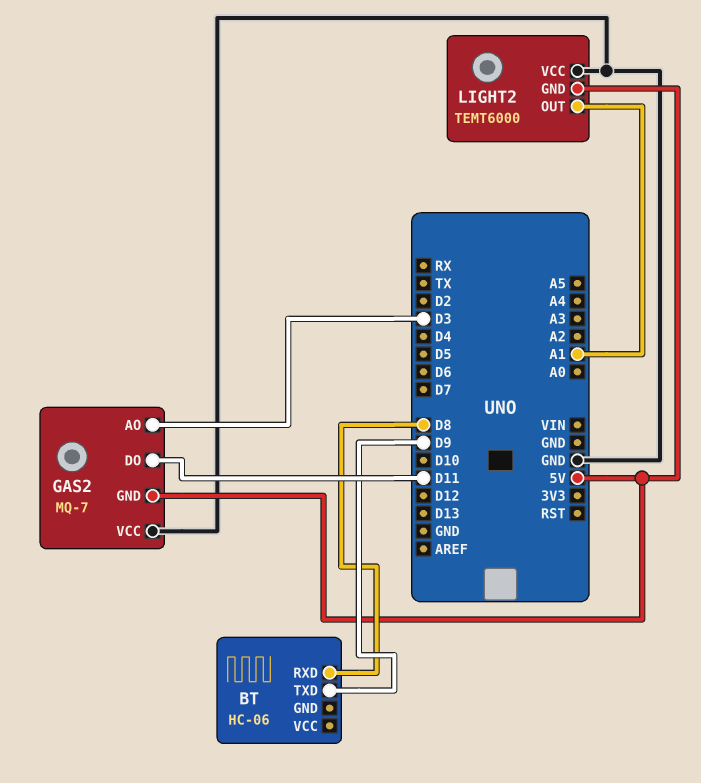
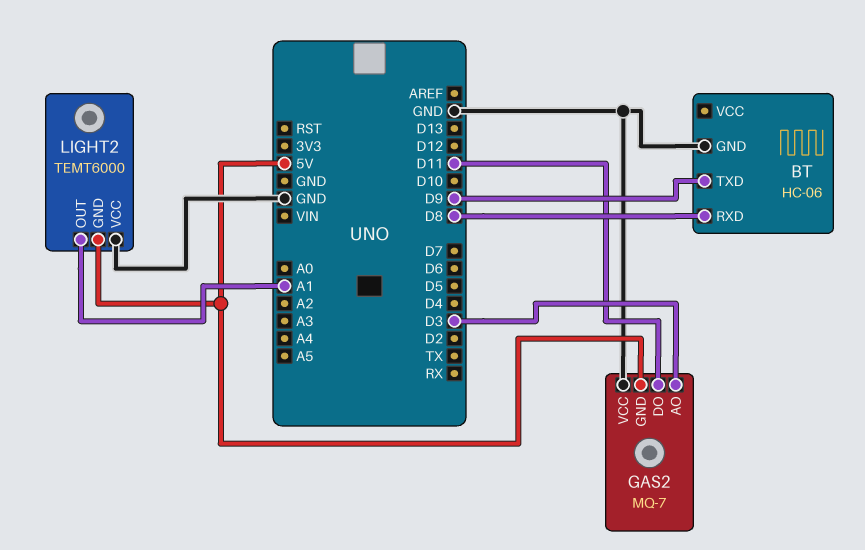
BT pin GND: none -> GND

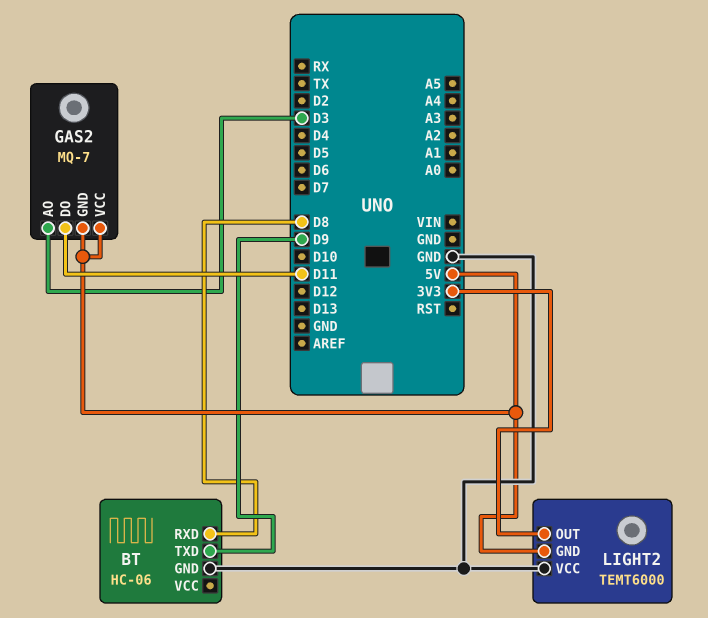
GAS2 pin VCC: GND -> 5V
LIGHT2 pin OUT: A1 -> 3V3

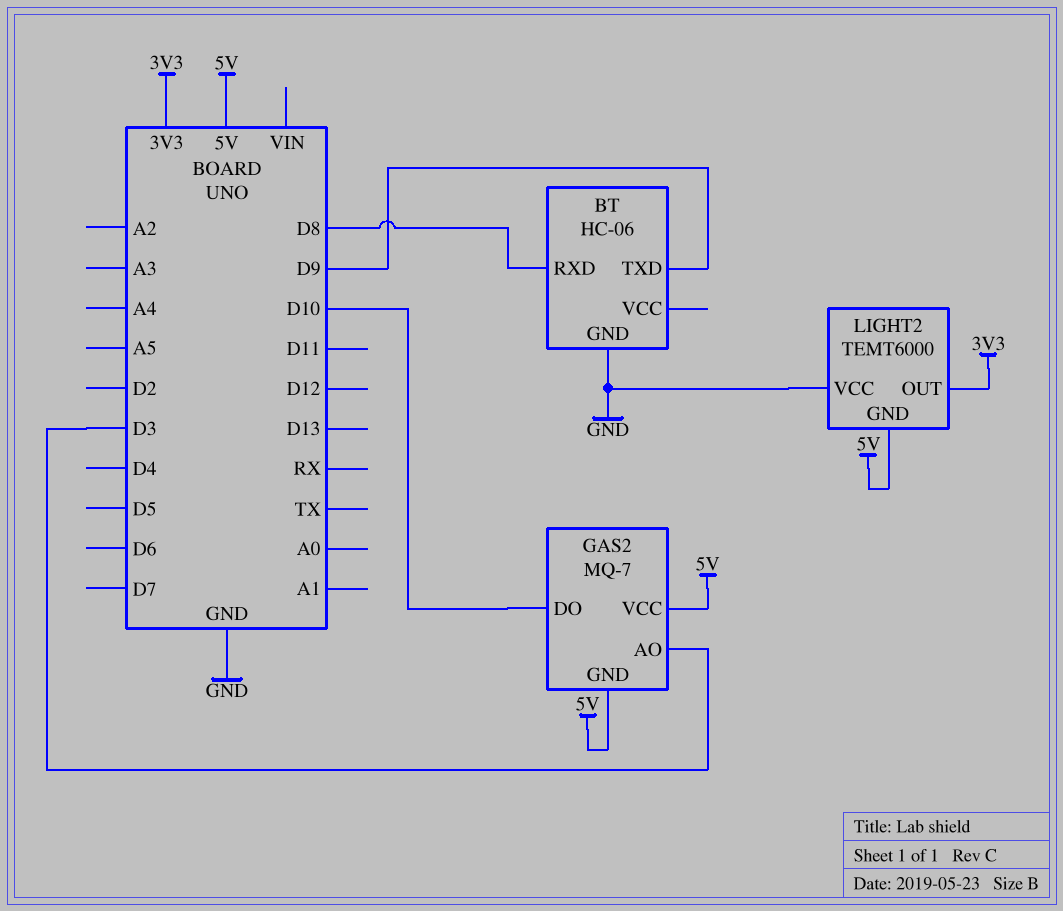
GAS2 pin DO: D11 -> D10

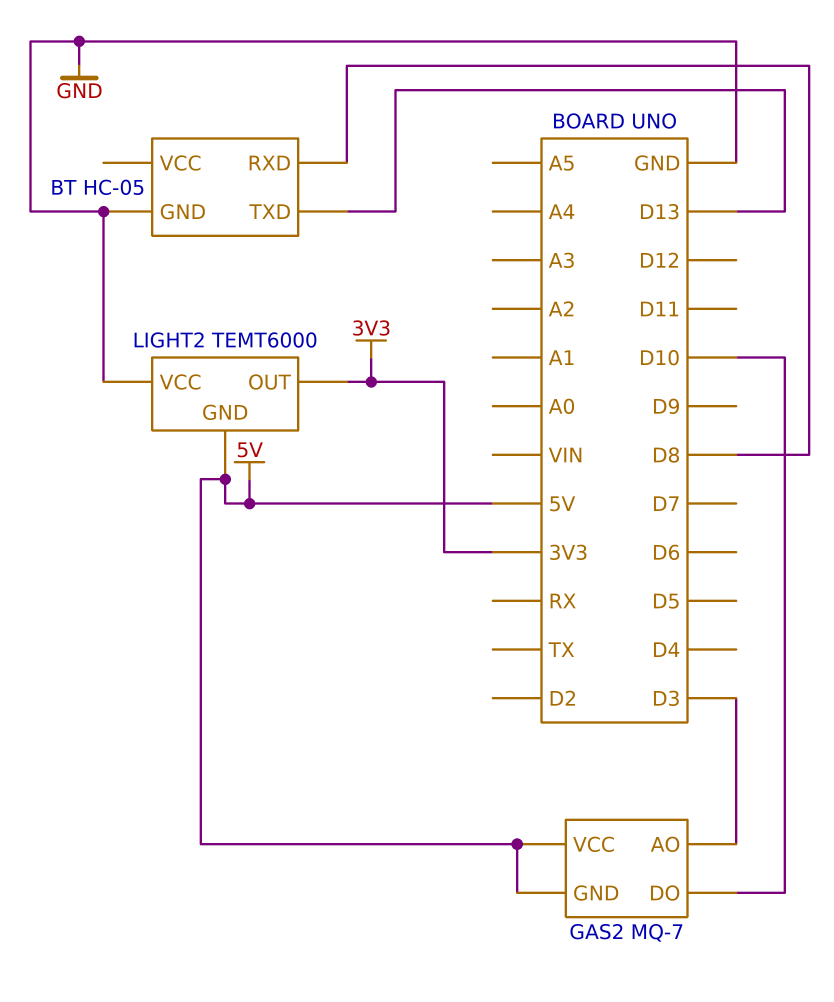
BT: HC-06 -> HC-05
BT pin TXD: D9 -> D13

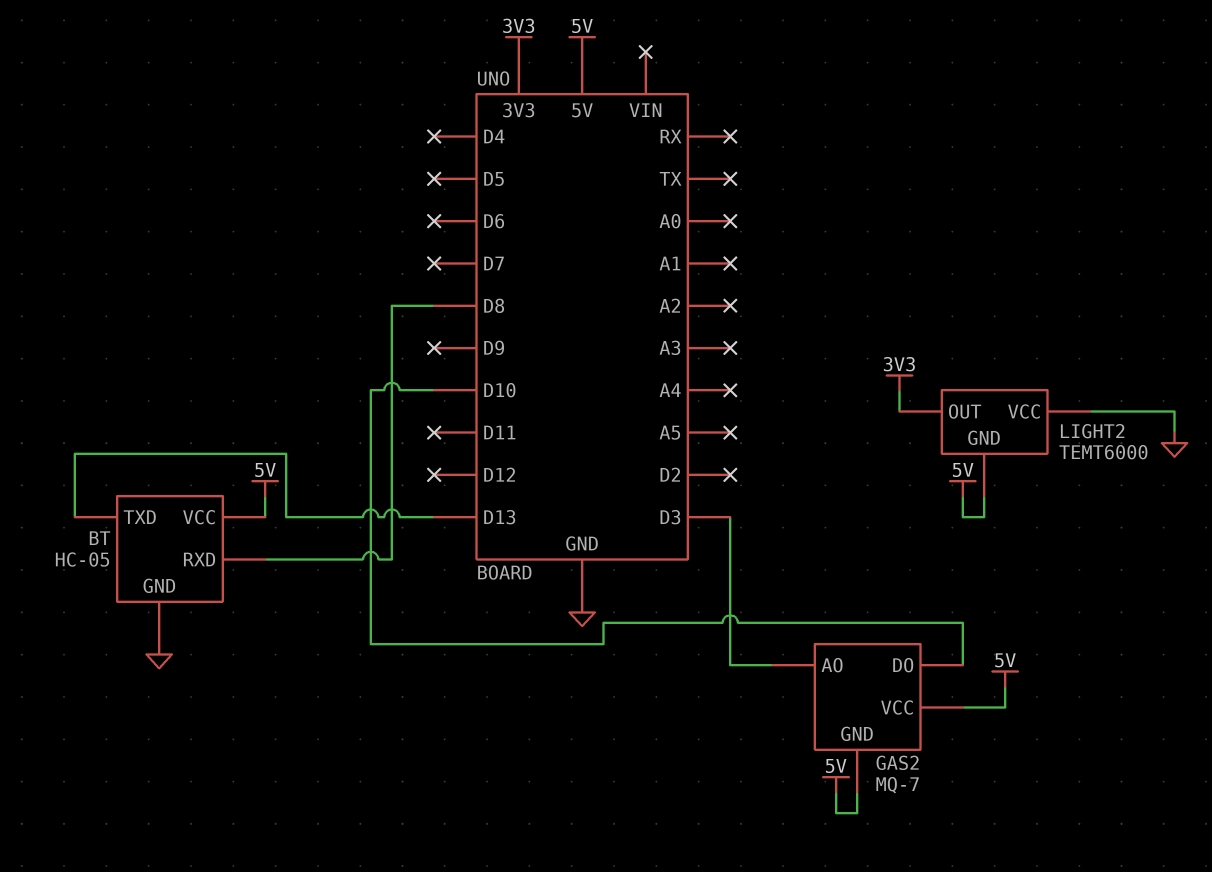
BT pin VCC: none -> 5V

